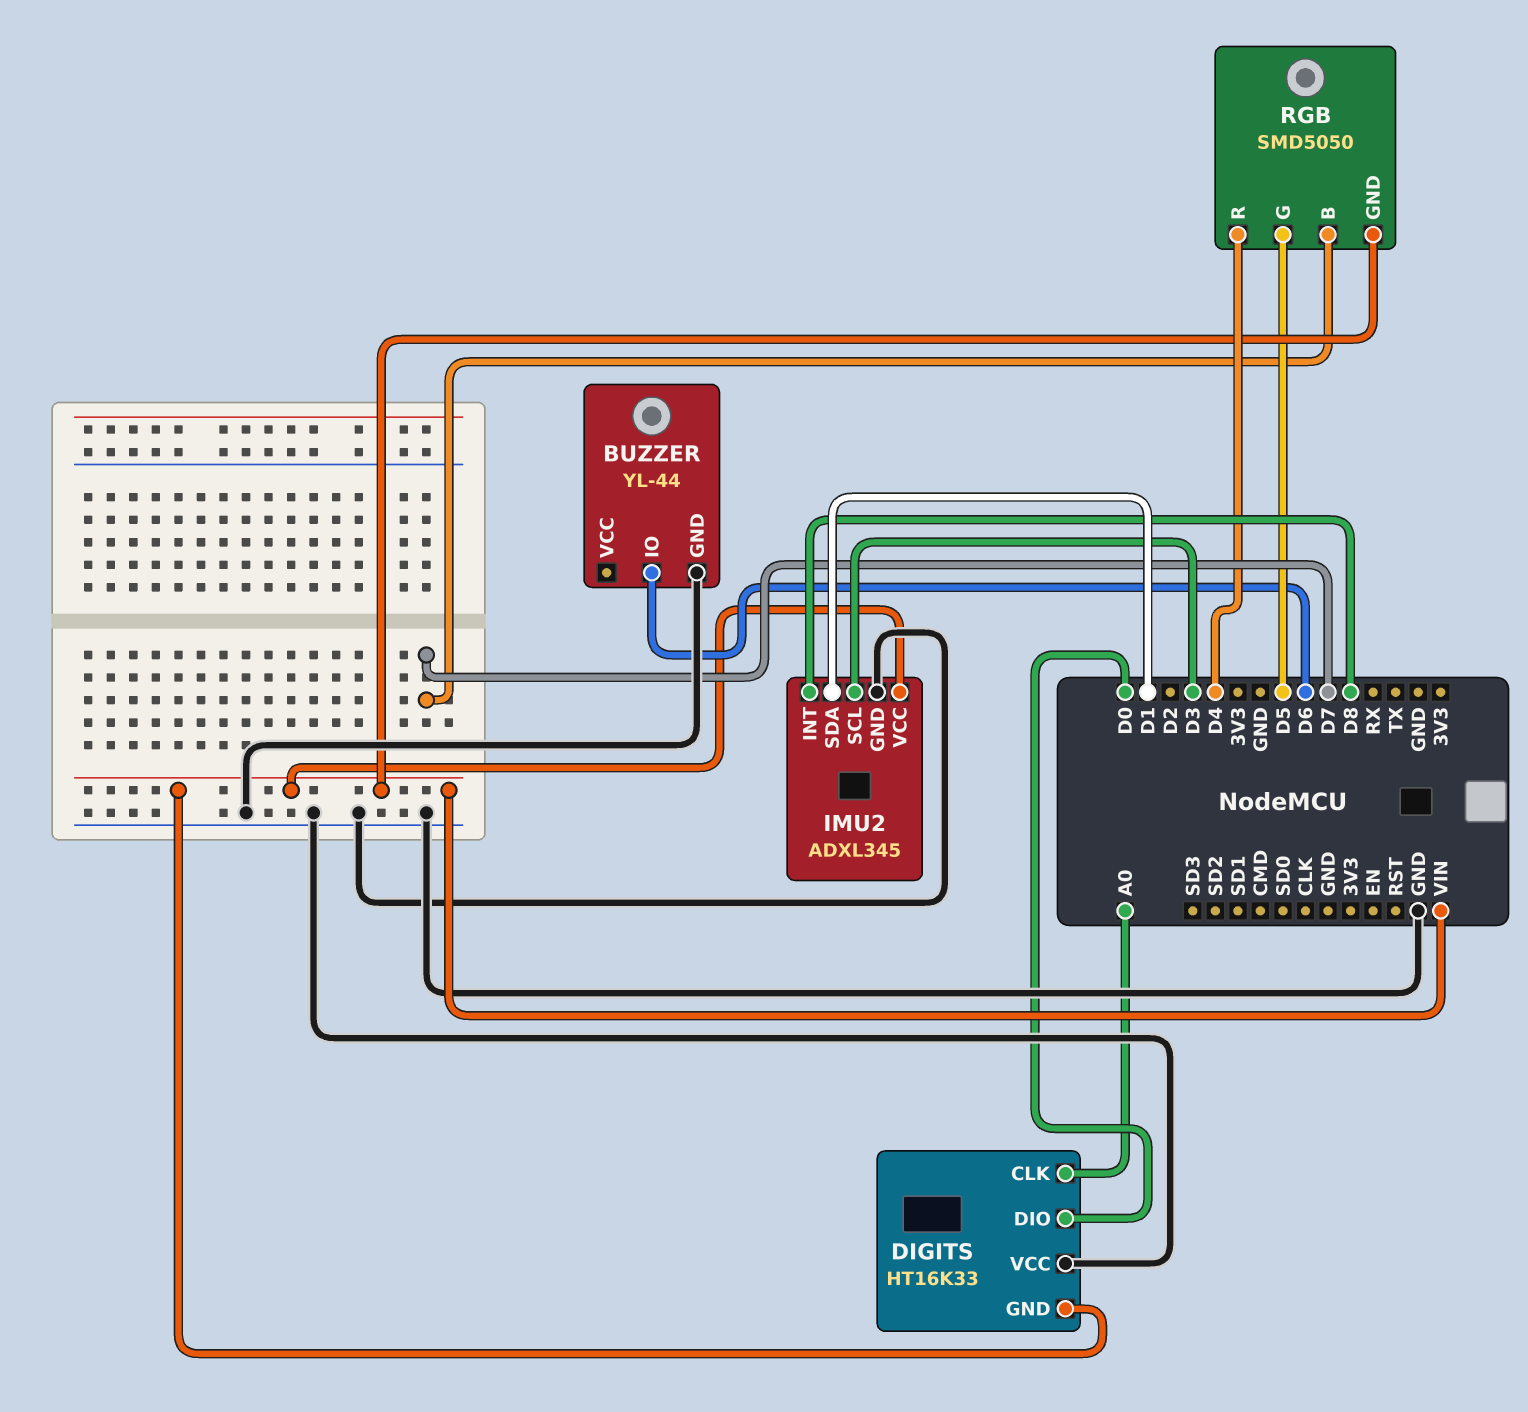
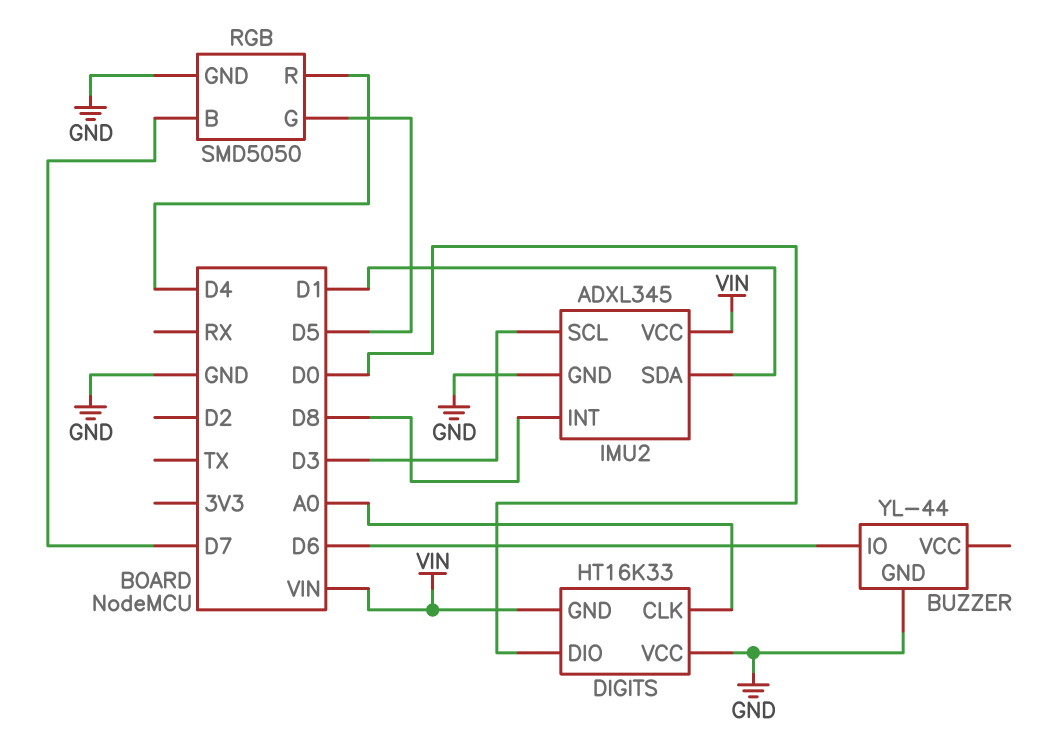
RGB pin GND: VIN -> GND

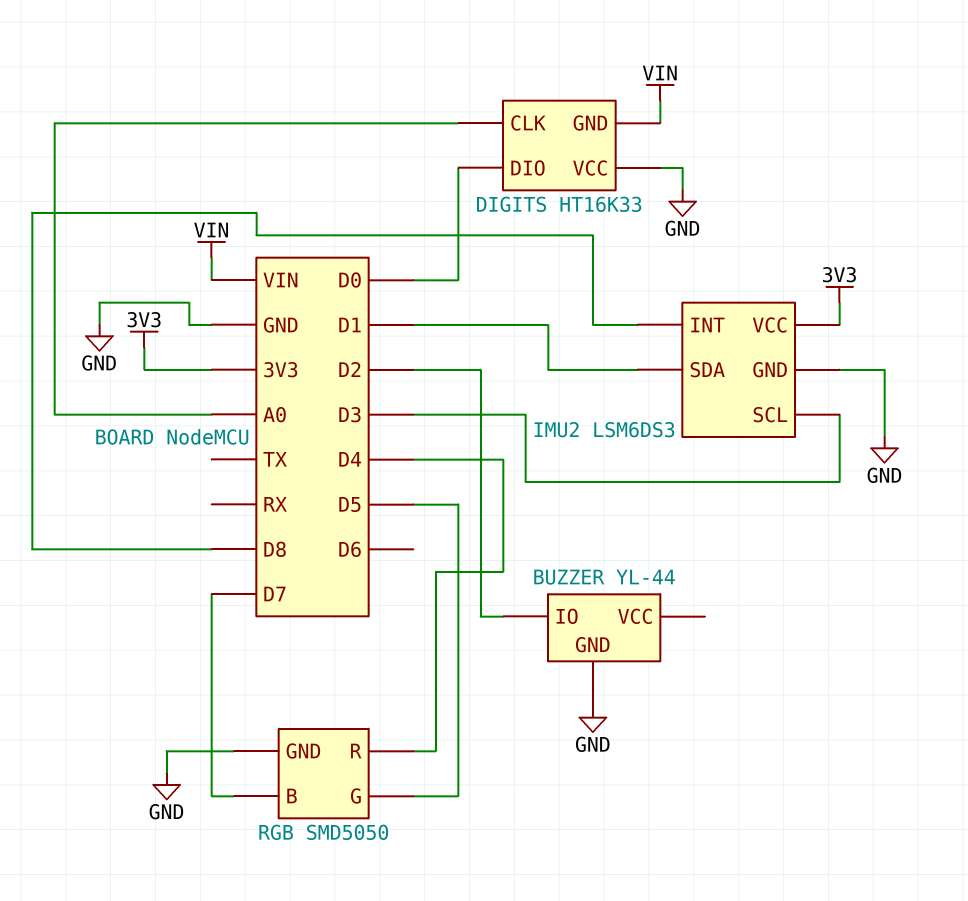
BUZZER pin IO: D6 -> D2
IMU2: ADXL345 -> LSM6DS3
IMU2 pin VCC: VIN -> 3V3

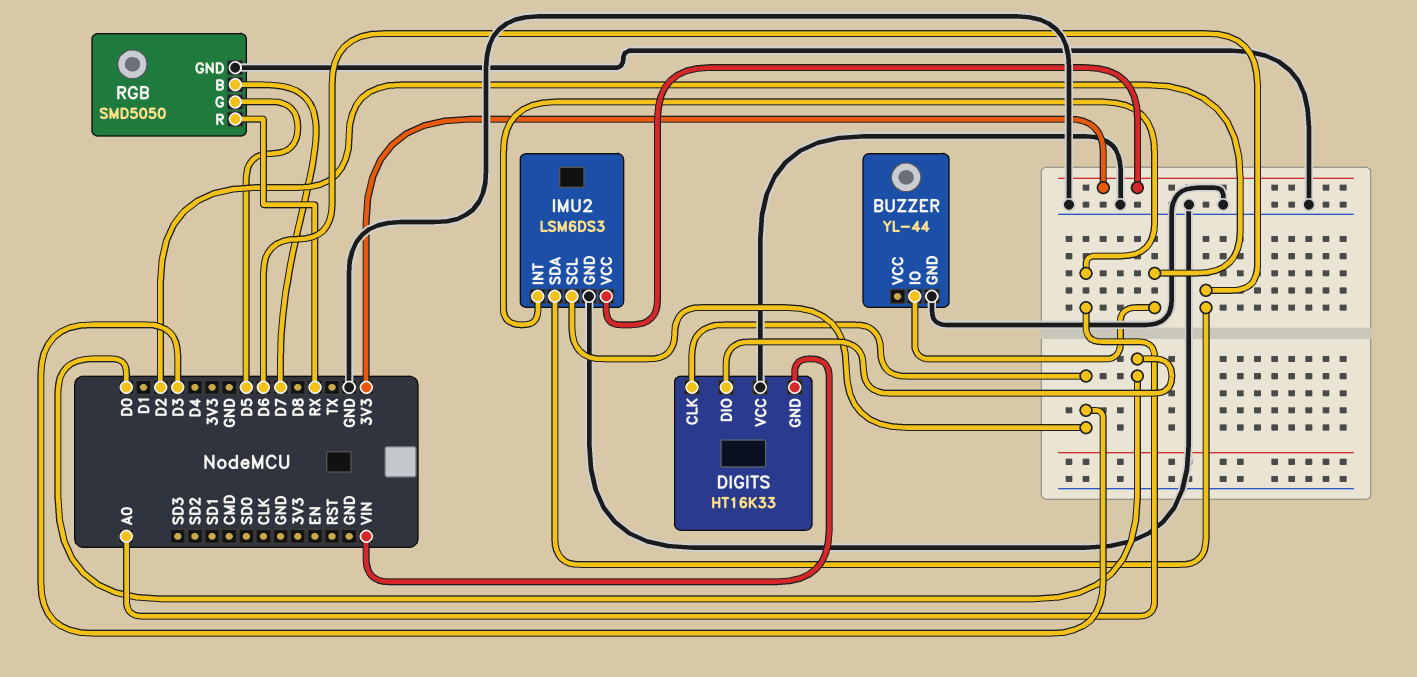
DIGITS pin CLK: A0 -> D3
IMU2 pin INT: D8 -> A0
IMU2 pin SDA: D1 -> D6
RGB pin R: D4 -> RX

